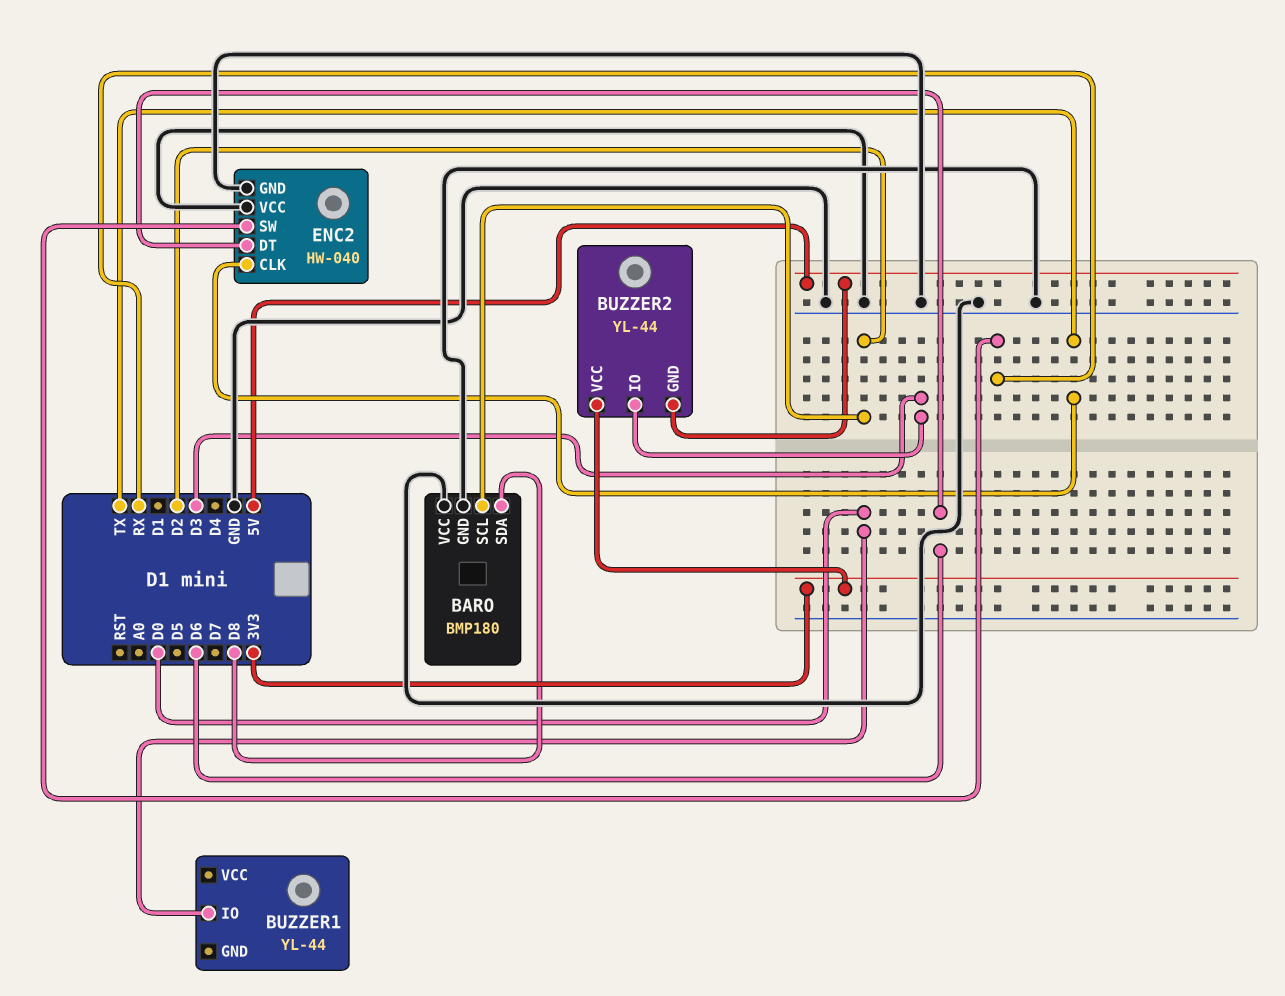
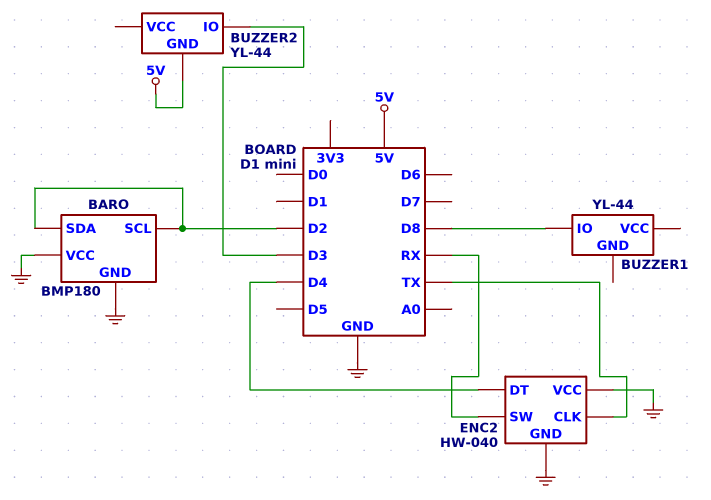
BARO pin SDA: D8 -> D2
BUZZER1 pin IO: D0 -> D8
BUZZER2 pin VCC: 3V3 -> none
ENC2 pin DT: D6 -> D4

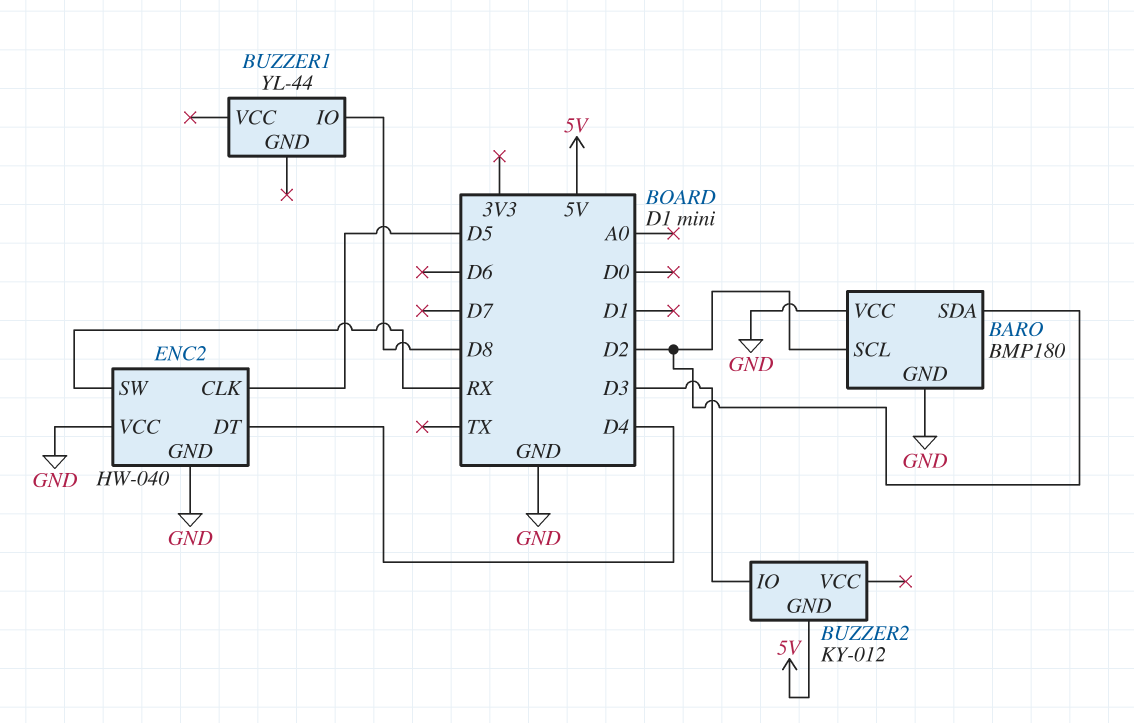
BUZZER2: YL-44 -> KY-012
ENC2 pin CLK: TX -> D5

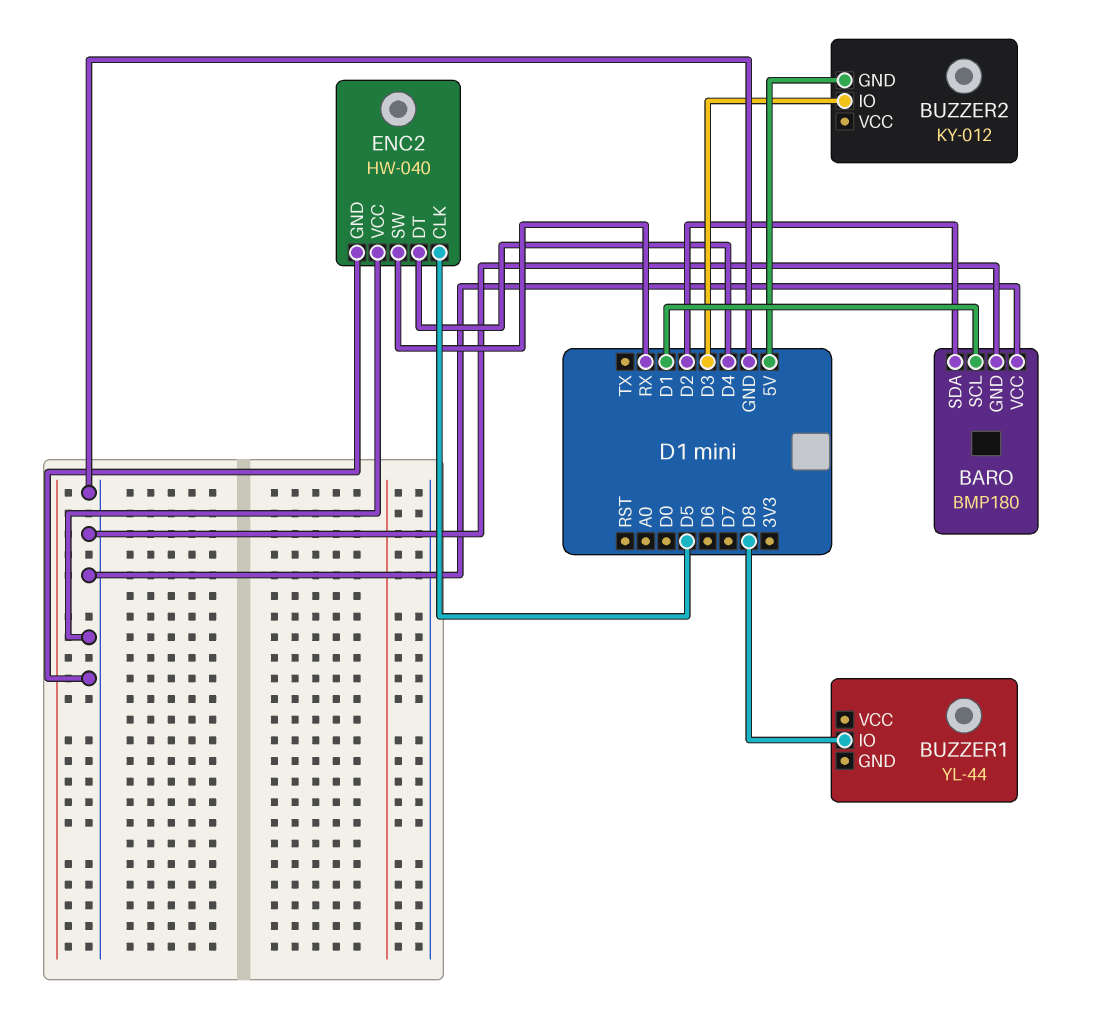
BARO pin SCL: D2 -> D1

